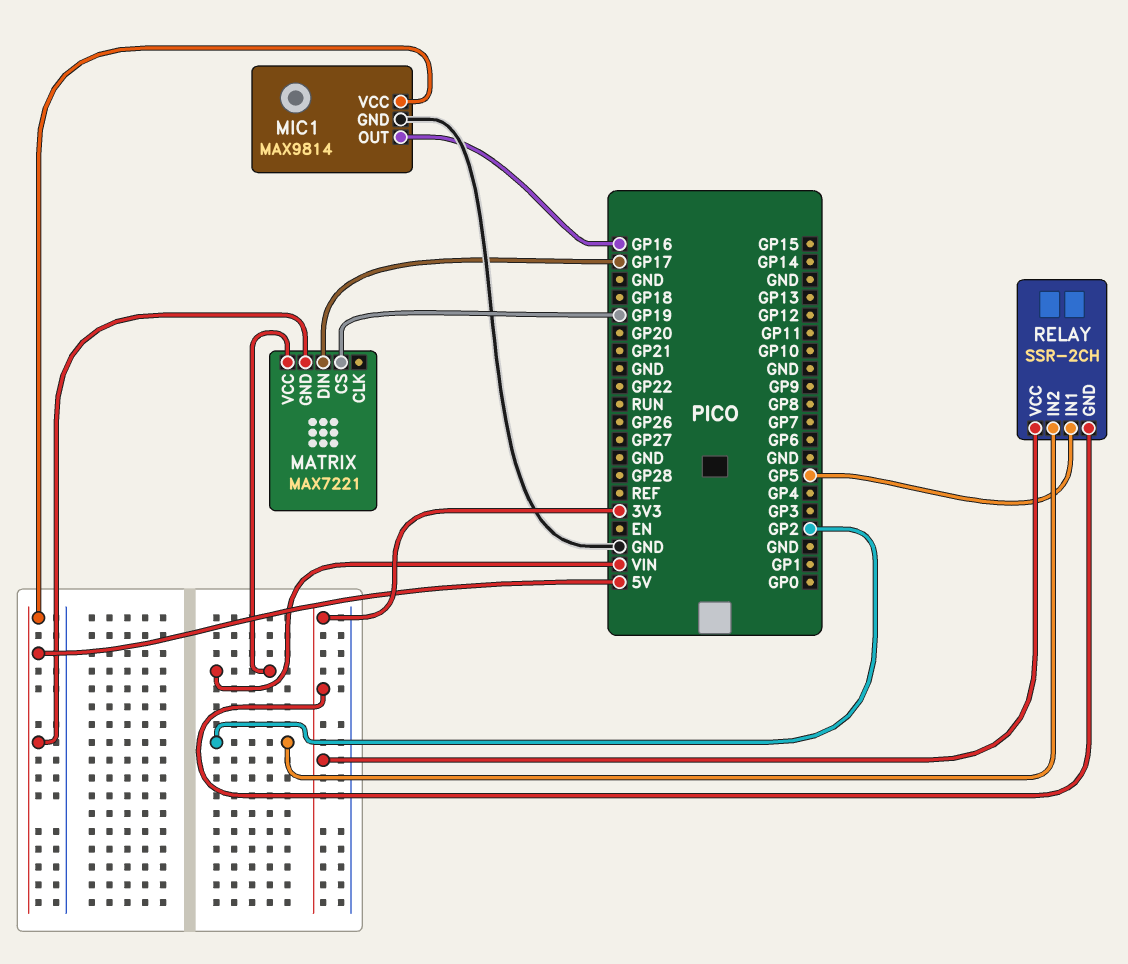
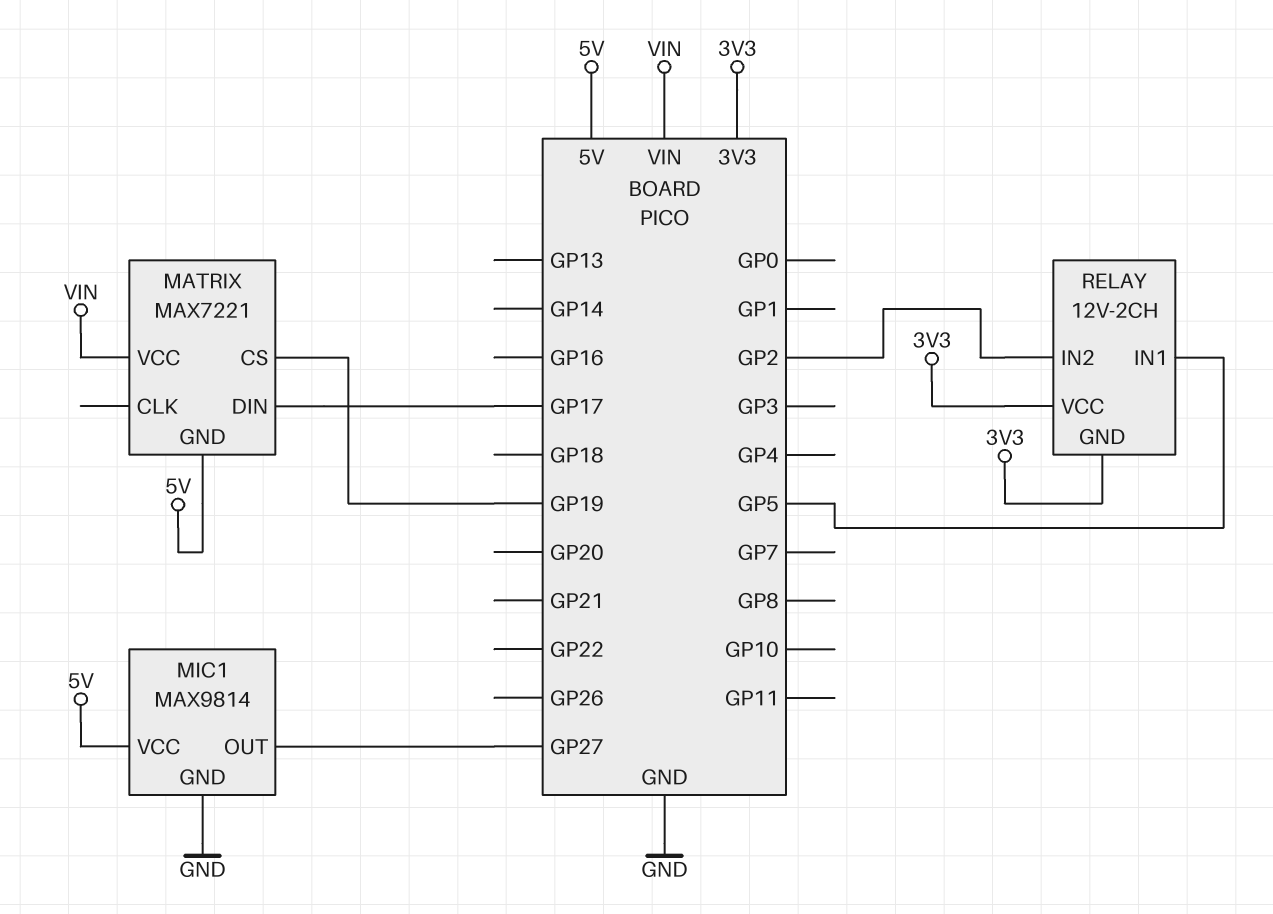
MIC1 pin OUT: GP16 -> GP27
RELAY: SSR-2CH -> 12V-2CH

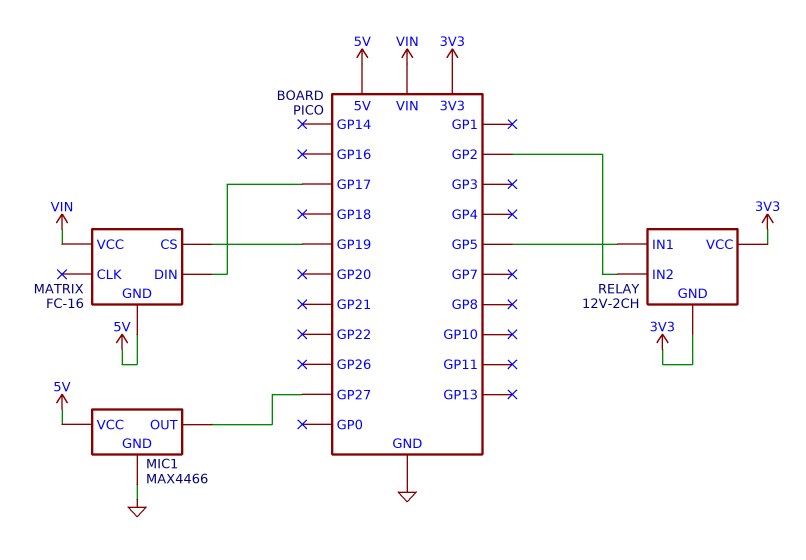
MATRIX: MAX7221 -> FC-16
MIC1: MAX9814 -> MAX4466

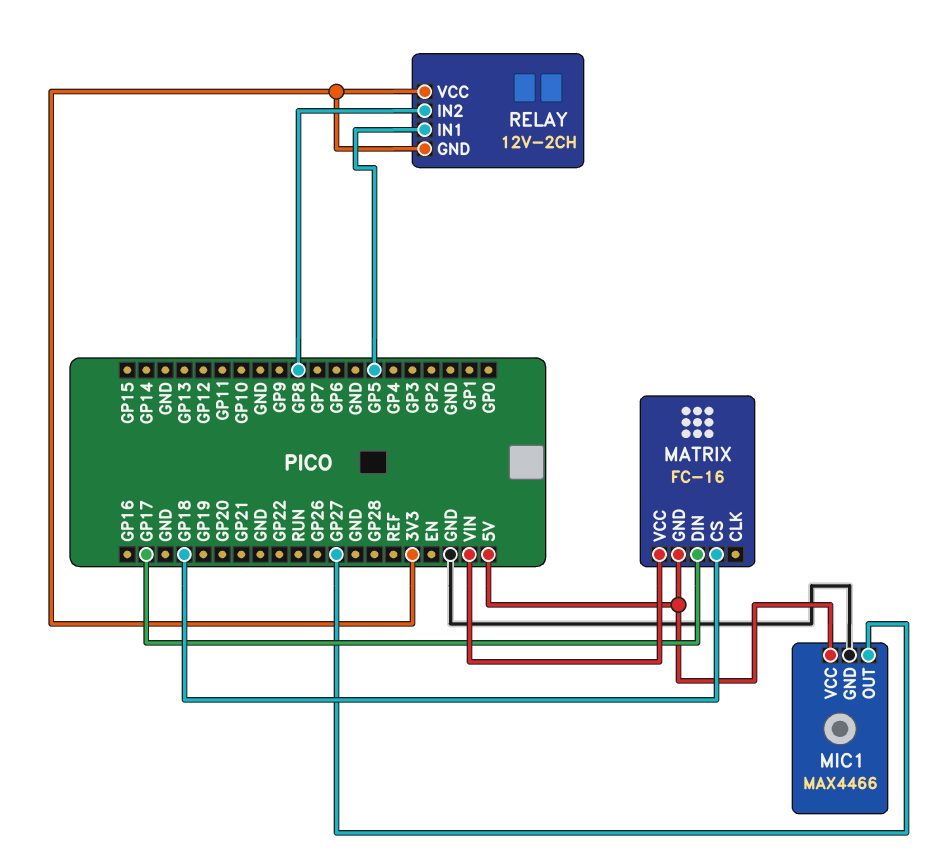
MATRIX pin CS: GP19 -> GP18
RELAY pin IN2: GP2 -> GP8

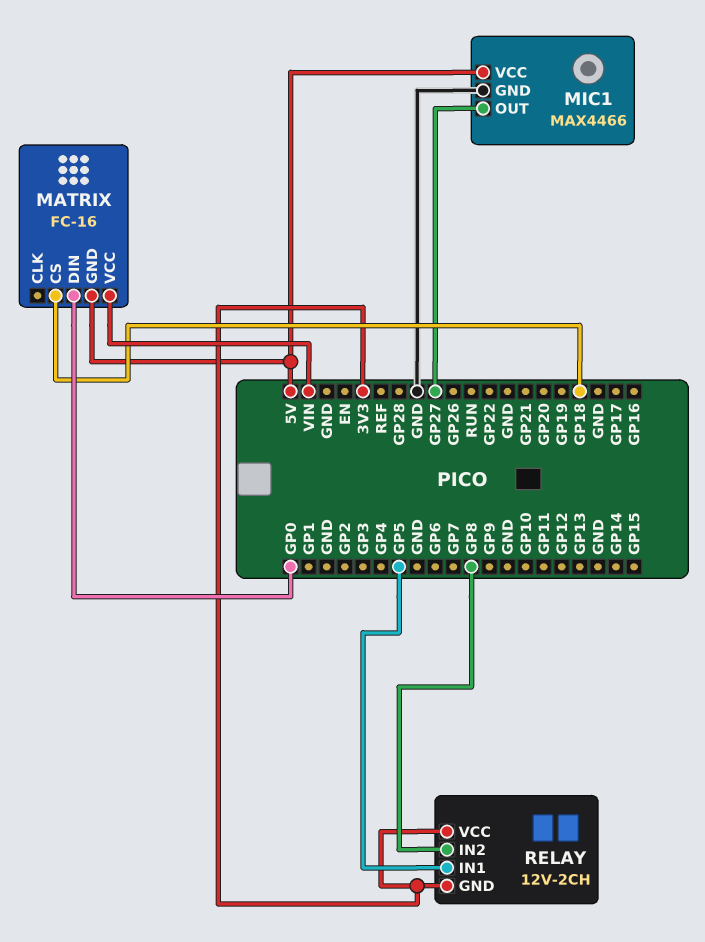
MATRIX pin DIN: GP17 -> GP0

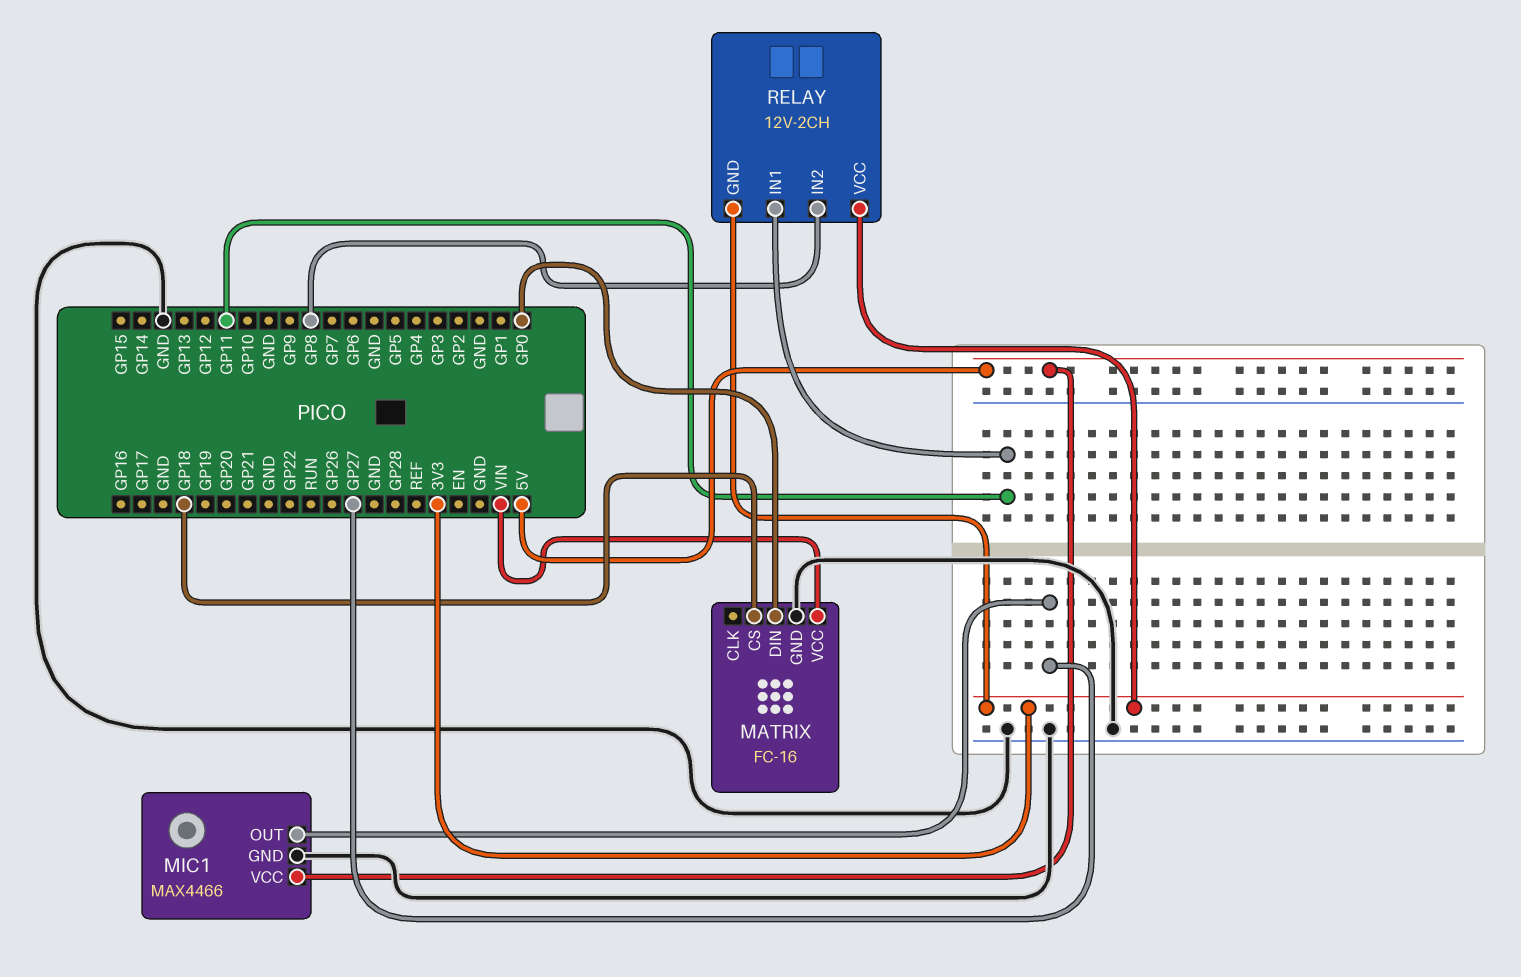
MATRIX pin GND: 5V -> GND
RELAY pin IN1: GP5 -> GP11

